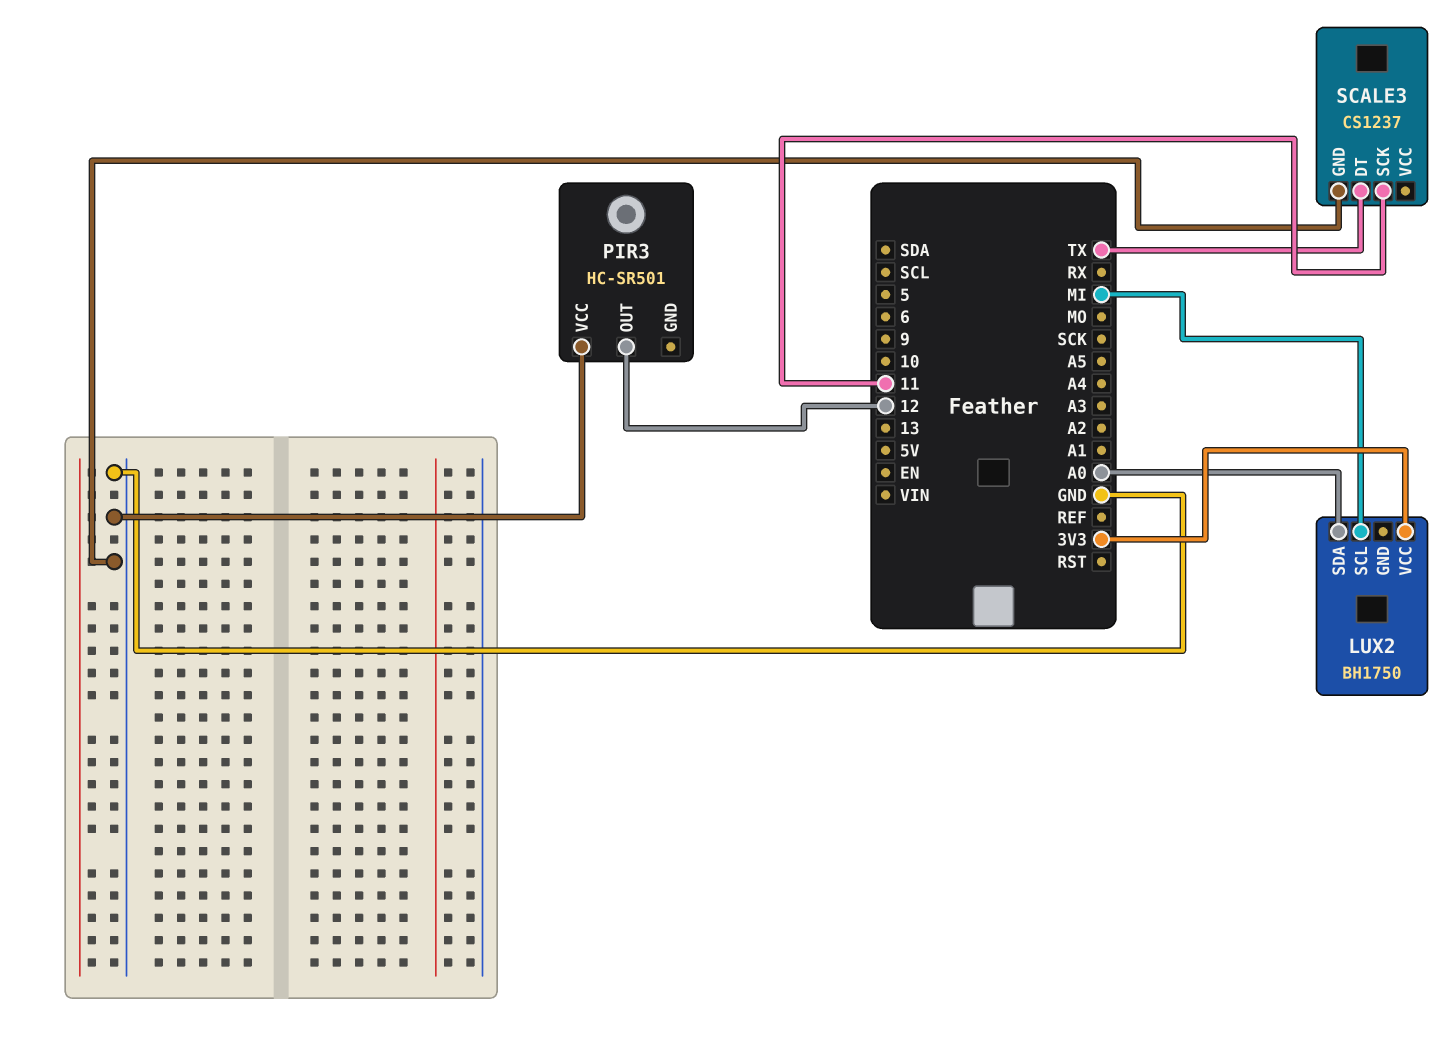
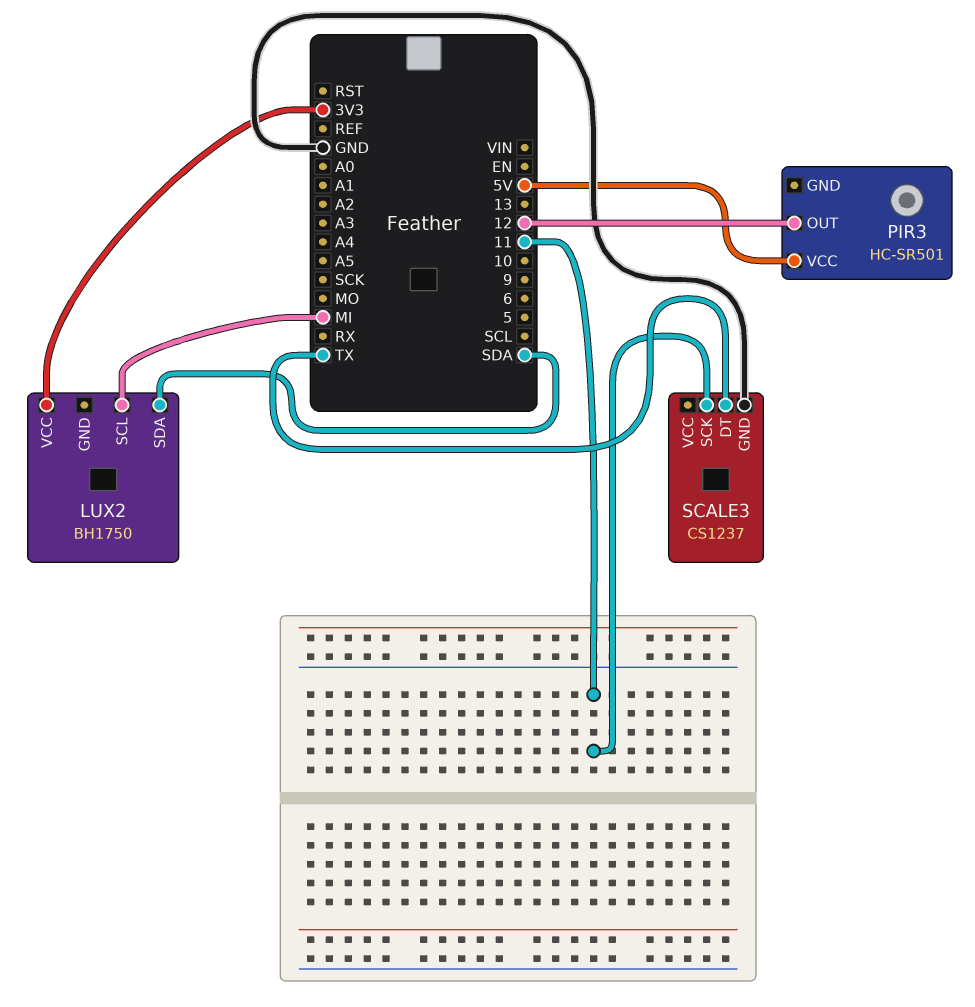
LUX2 pin SDA: A0 -> SDA
PIR3 pin VCC: GND -> 5V

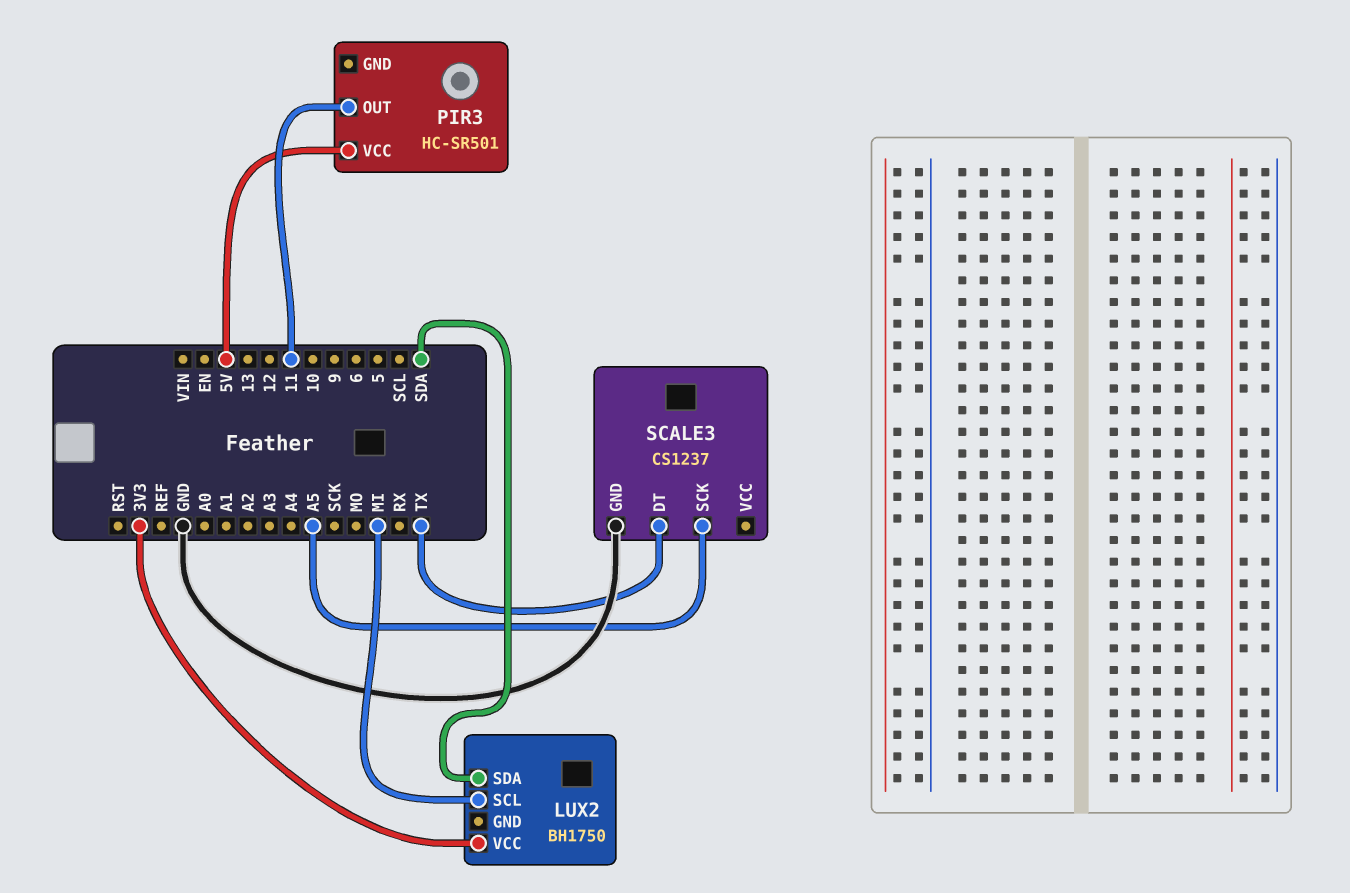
PIR3 pin OUT: 12 -> 11
SCALE3 pin SCK: 11 -> A5

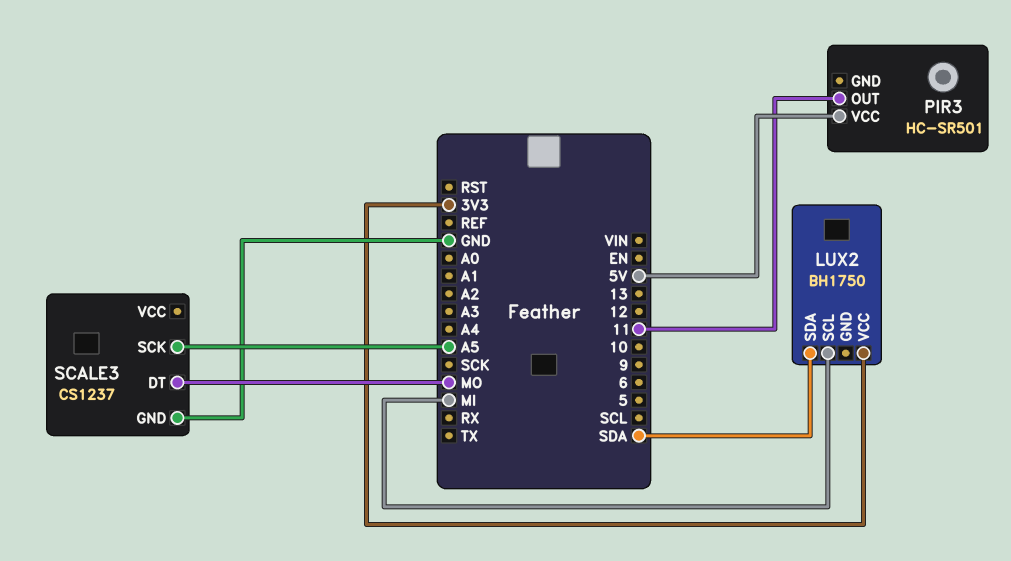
SCALE3 pin DT: TX -> MO

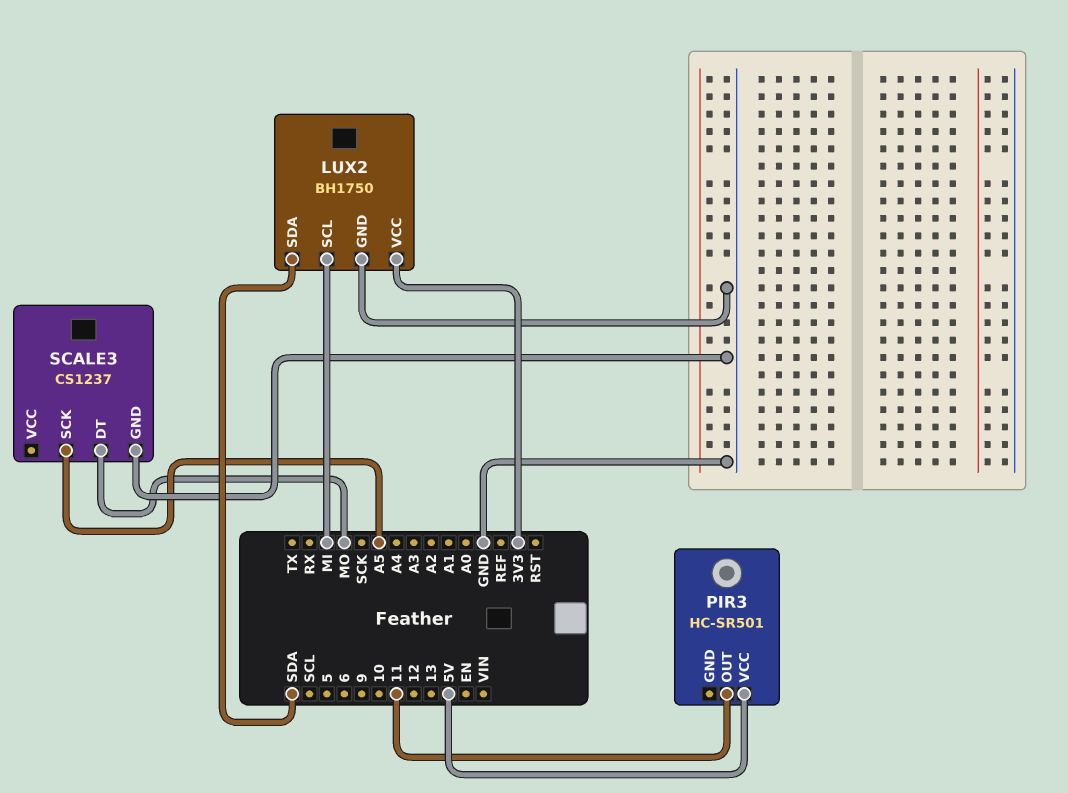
LUX2 pin GND: none -> GND

